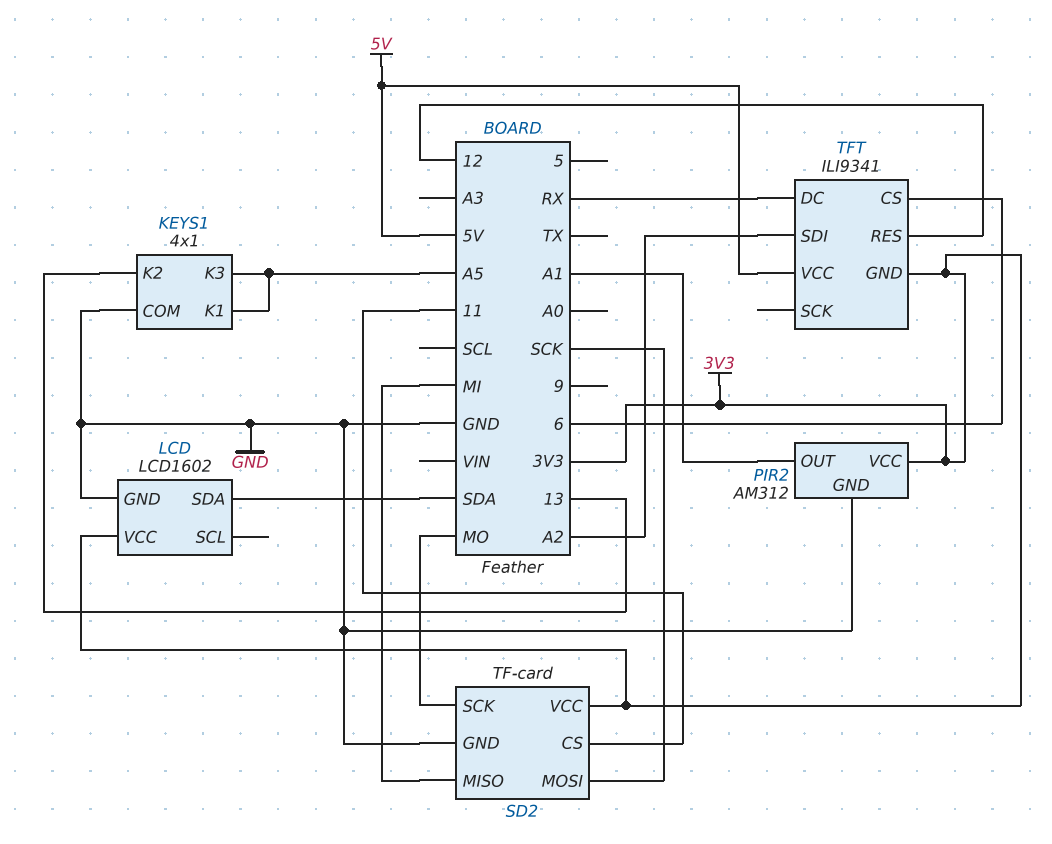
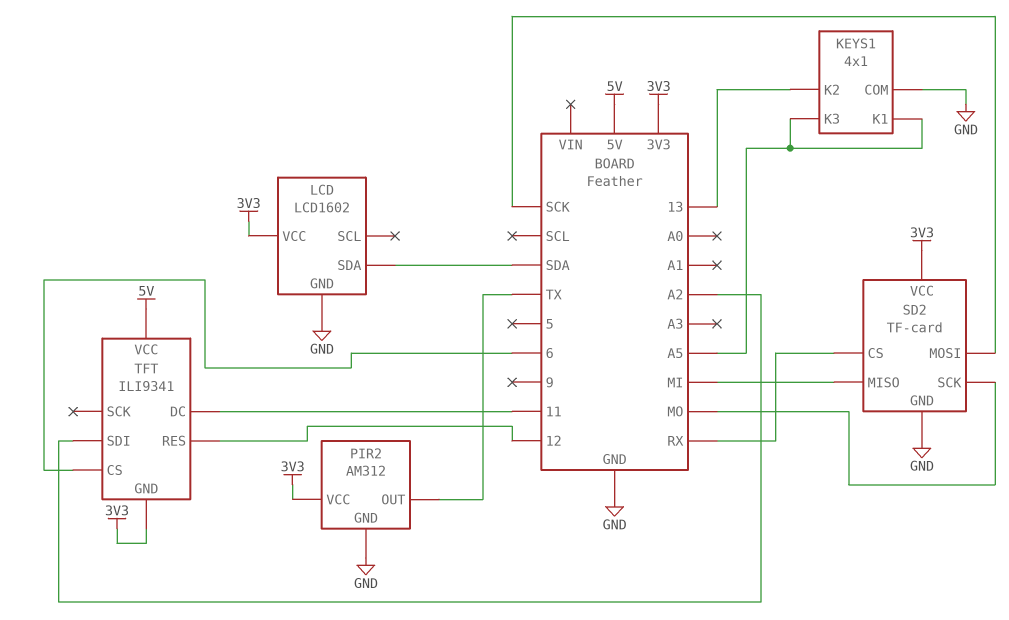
PIR2 pin OUT: A1 -> TX
SD2 pin CS: 11 -> RX
TFT pin DC: RX -> 11

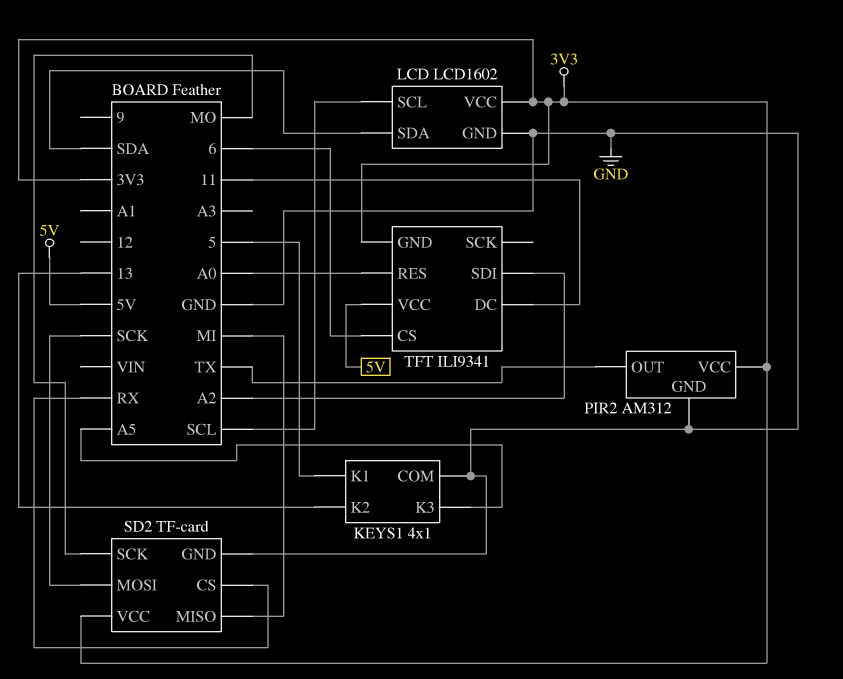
KEYS1 pin K1: A5 -> 5
LCD pin SCL: none -> SCL
TFT pin RES: 12 -> A0

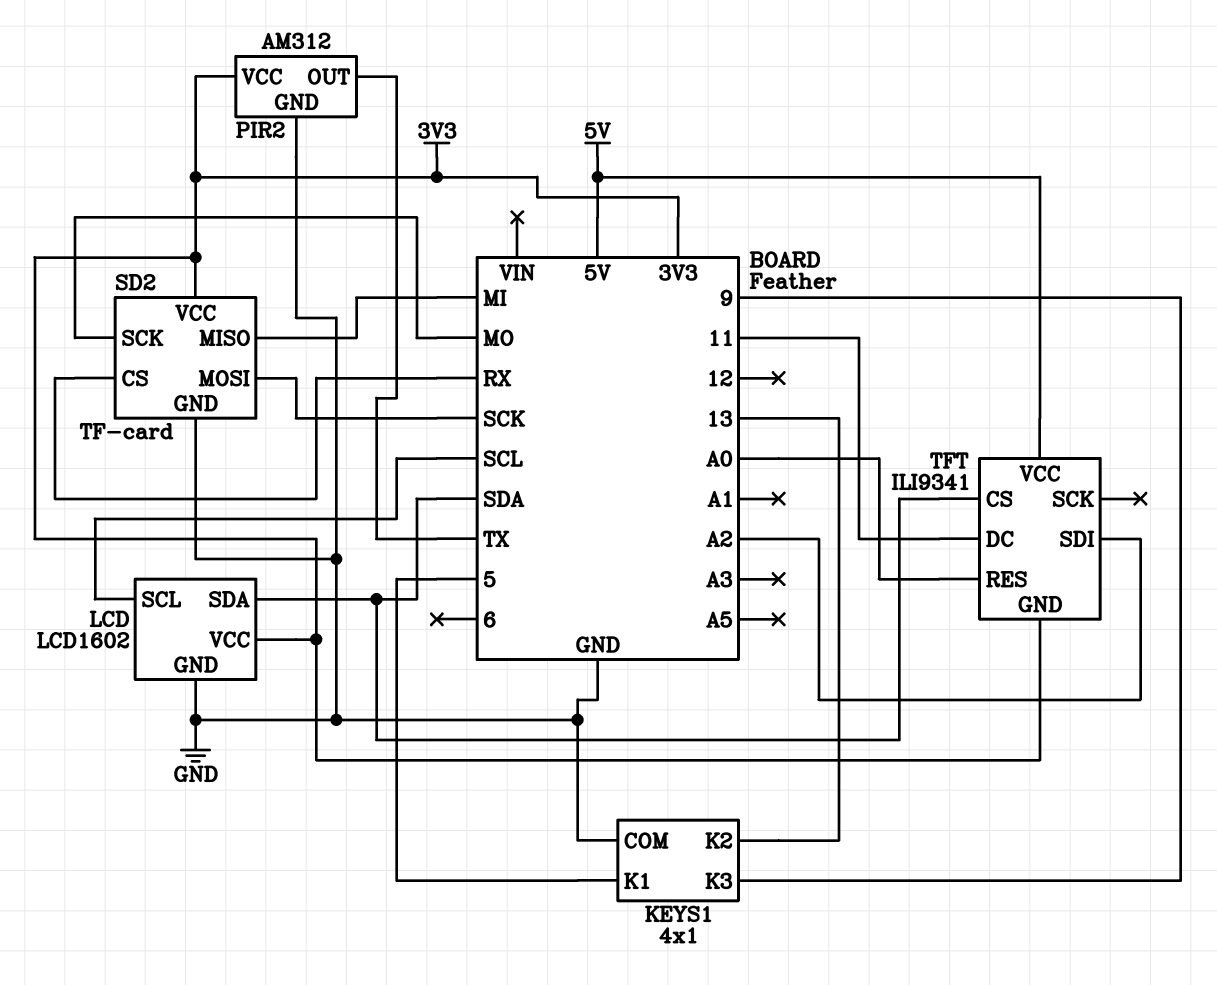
KEYS1 pin K3: A5 -> 9
TFT pin CS: 6 -> SDA

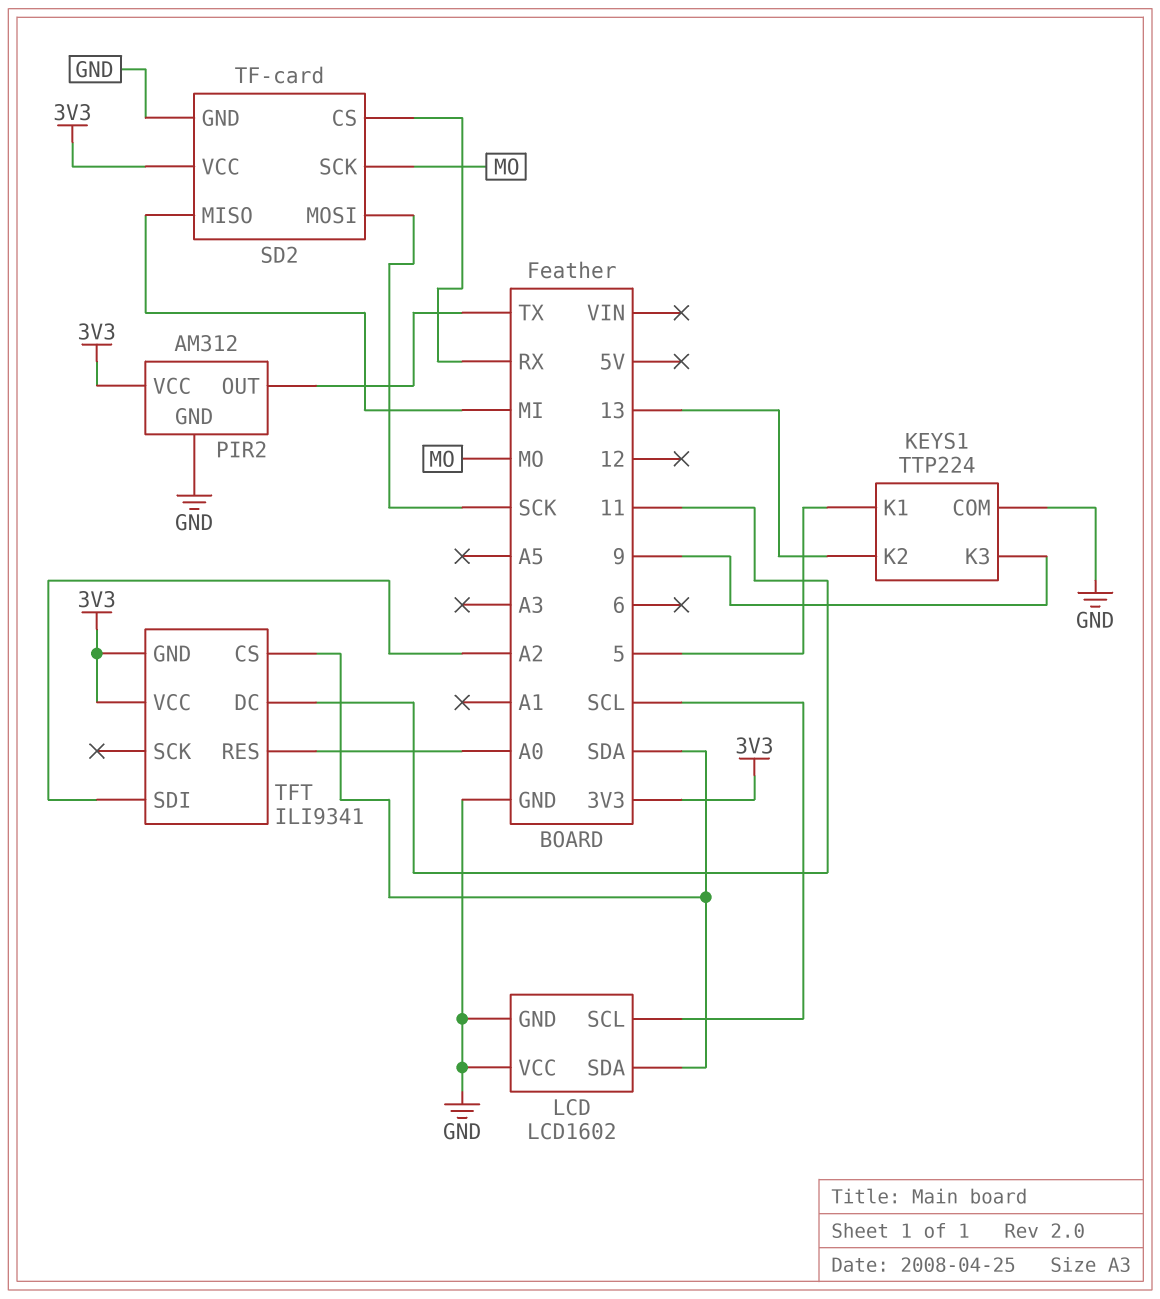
KEYS1: 4x1 -> TTP224
LCD pin VCC: 3V3 -> GND
TFT pin VCC: 5V -> 3V3

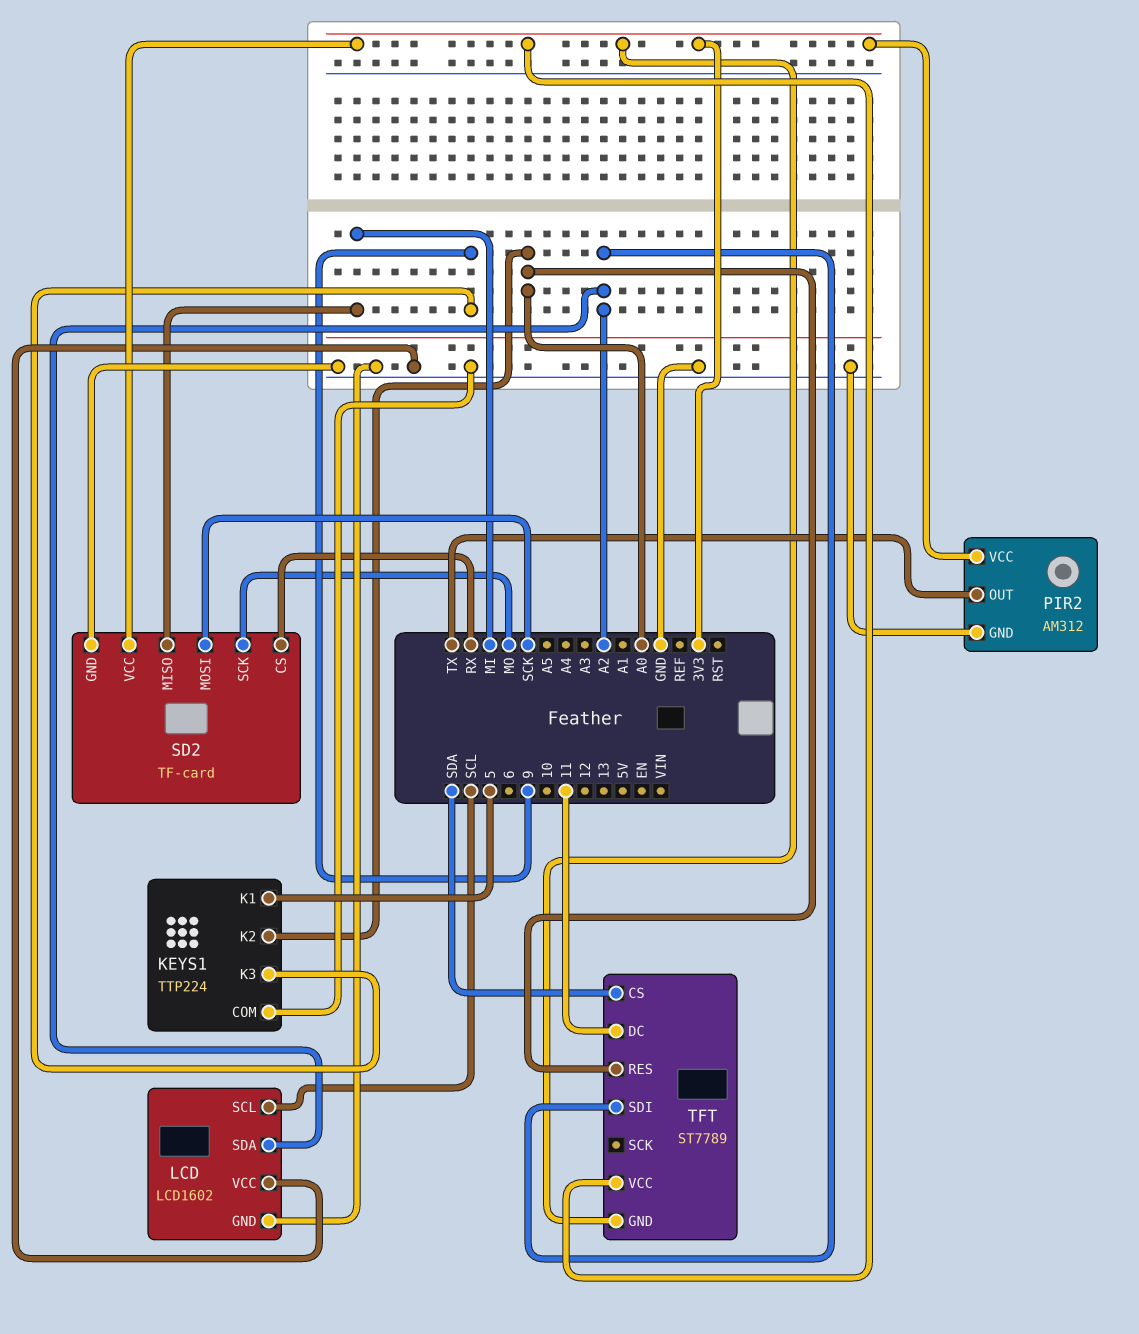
KEYS1 pin K2: 13 -> A0
LCD pin SDA: SDA -> A2
TFT: ILI9341 -> ST7789

